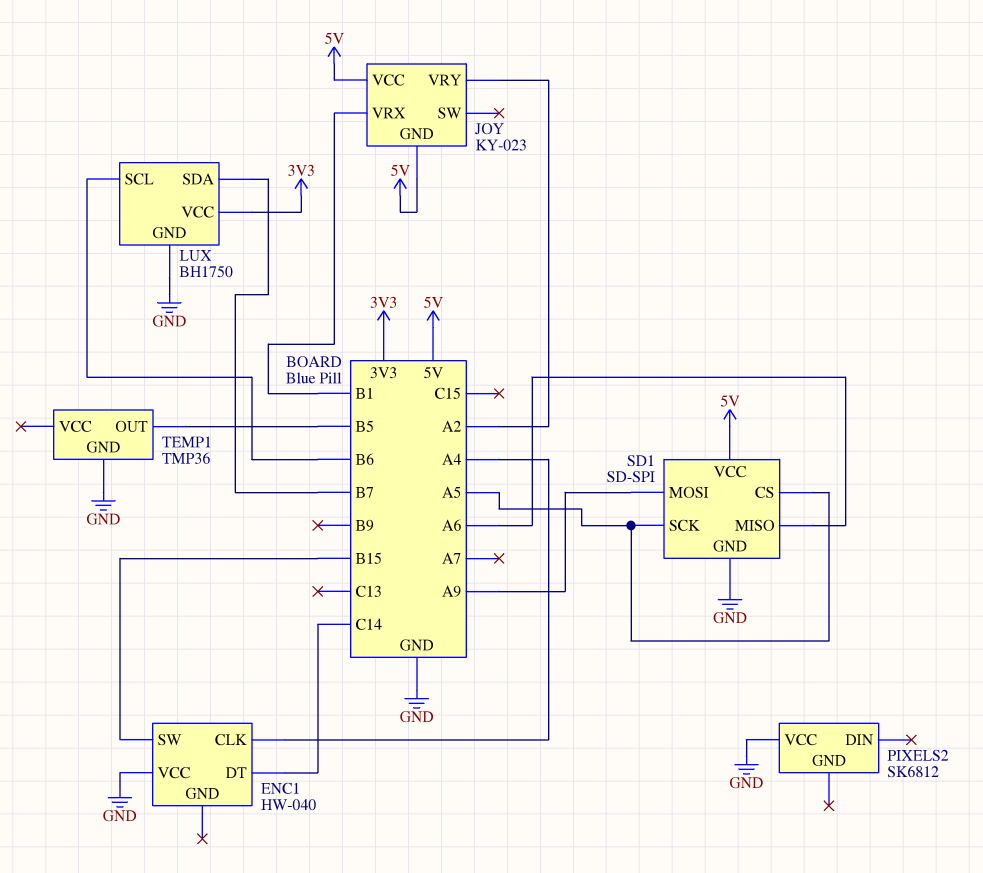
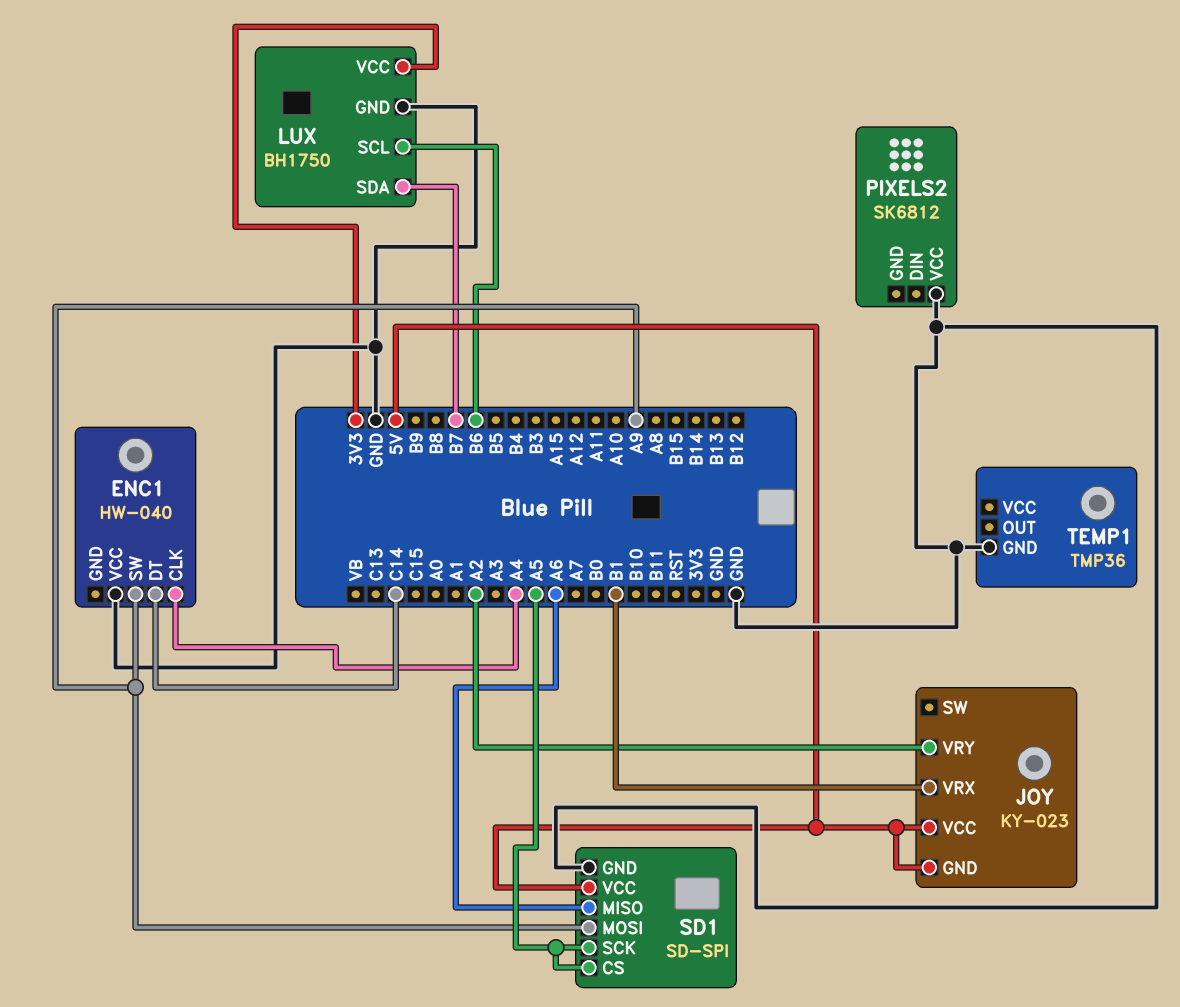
ENC1 pin SW: B15 -> A9
TEMP1 pin OUT: B5 -> none

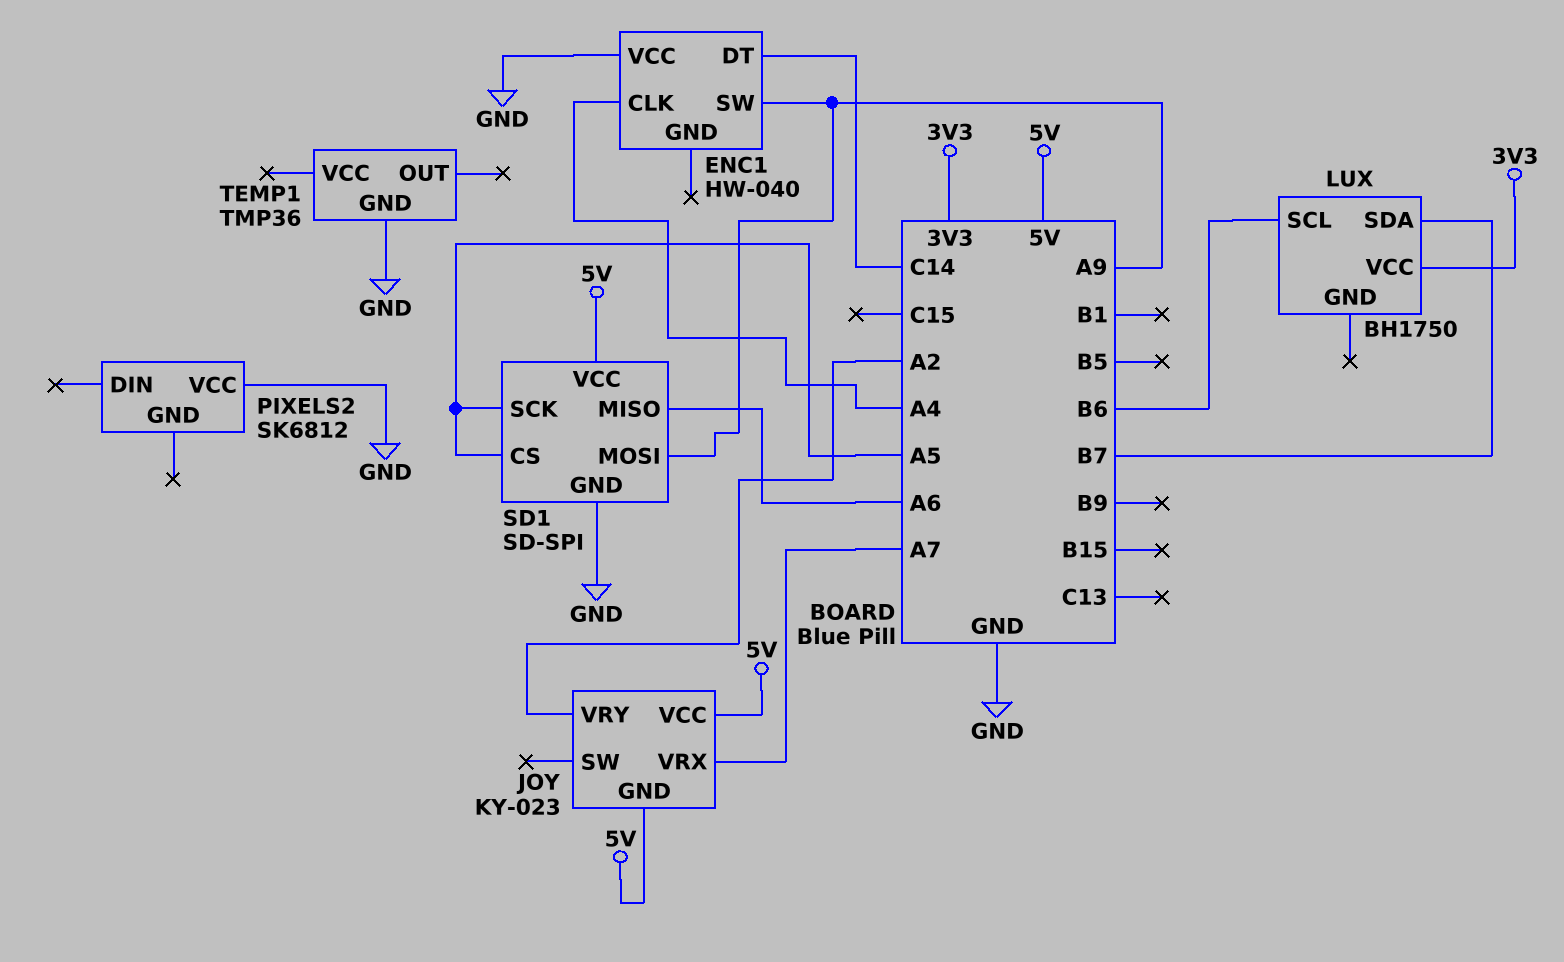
JOY pin VRX: B1 -> A7
LUX pin GND: GND -> none

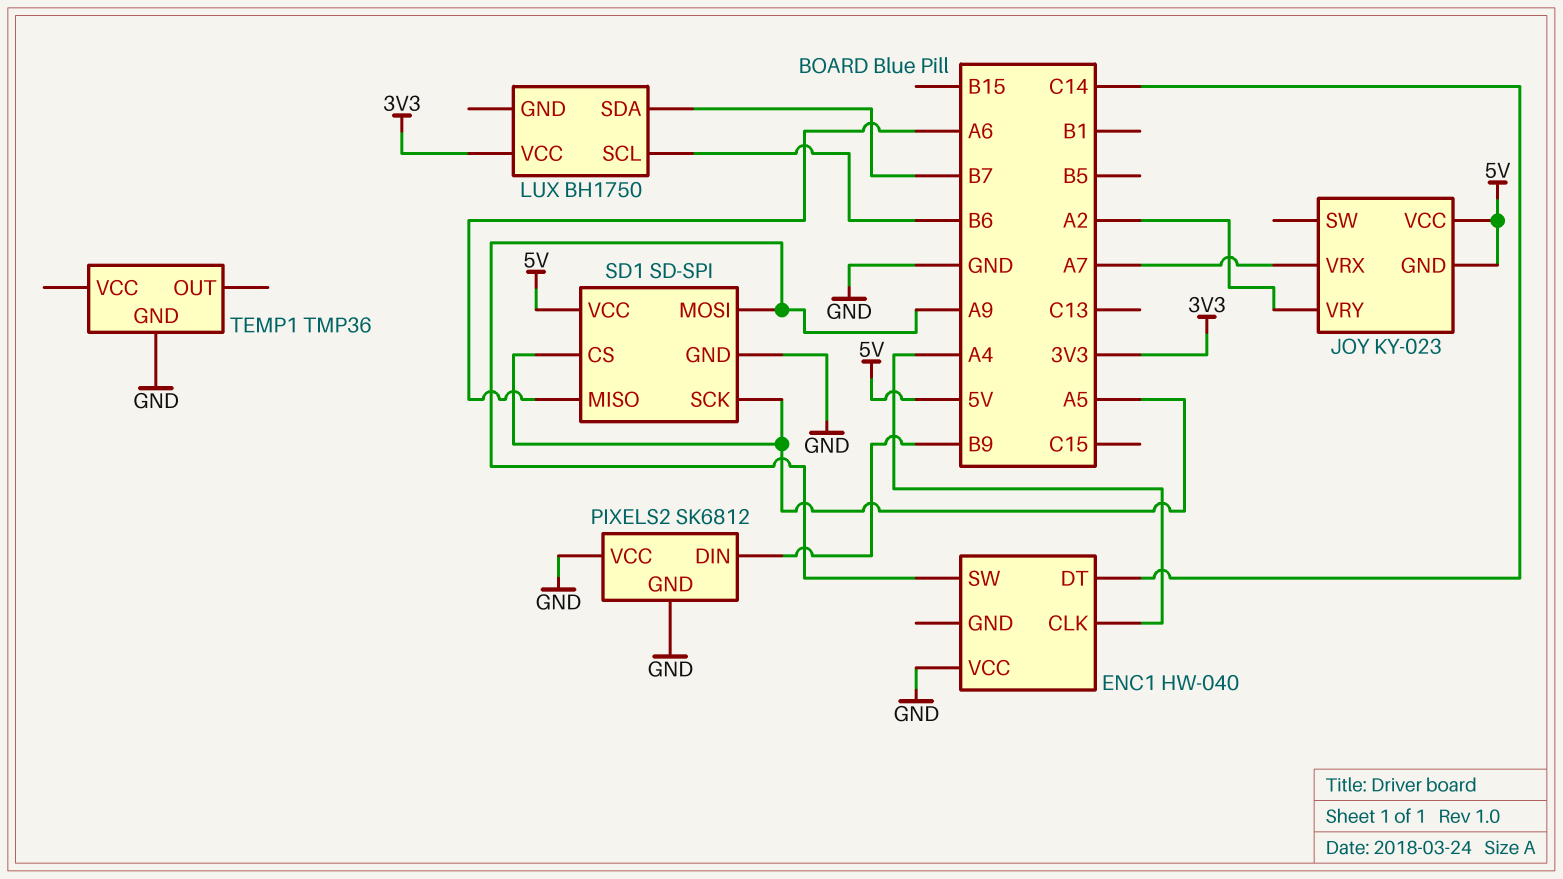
PIXELS2 pin DIN: none -> B9
PIXELS2 pin GND: none -> GND

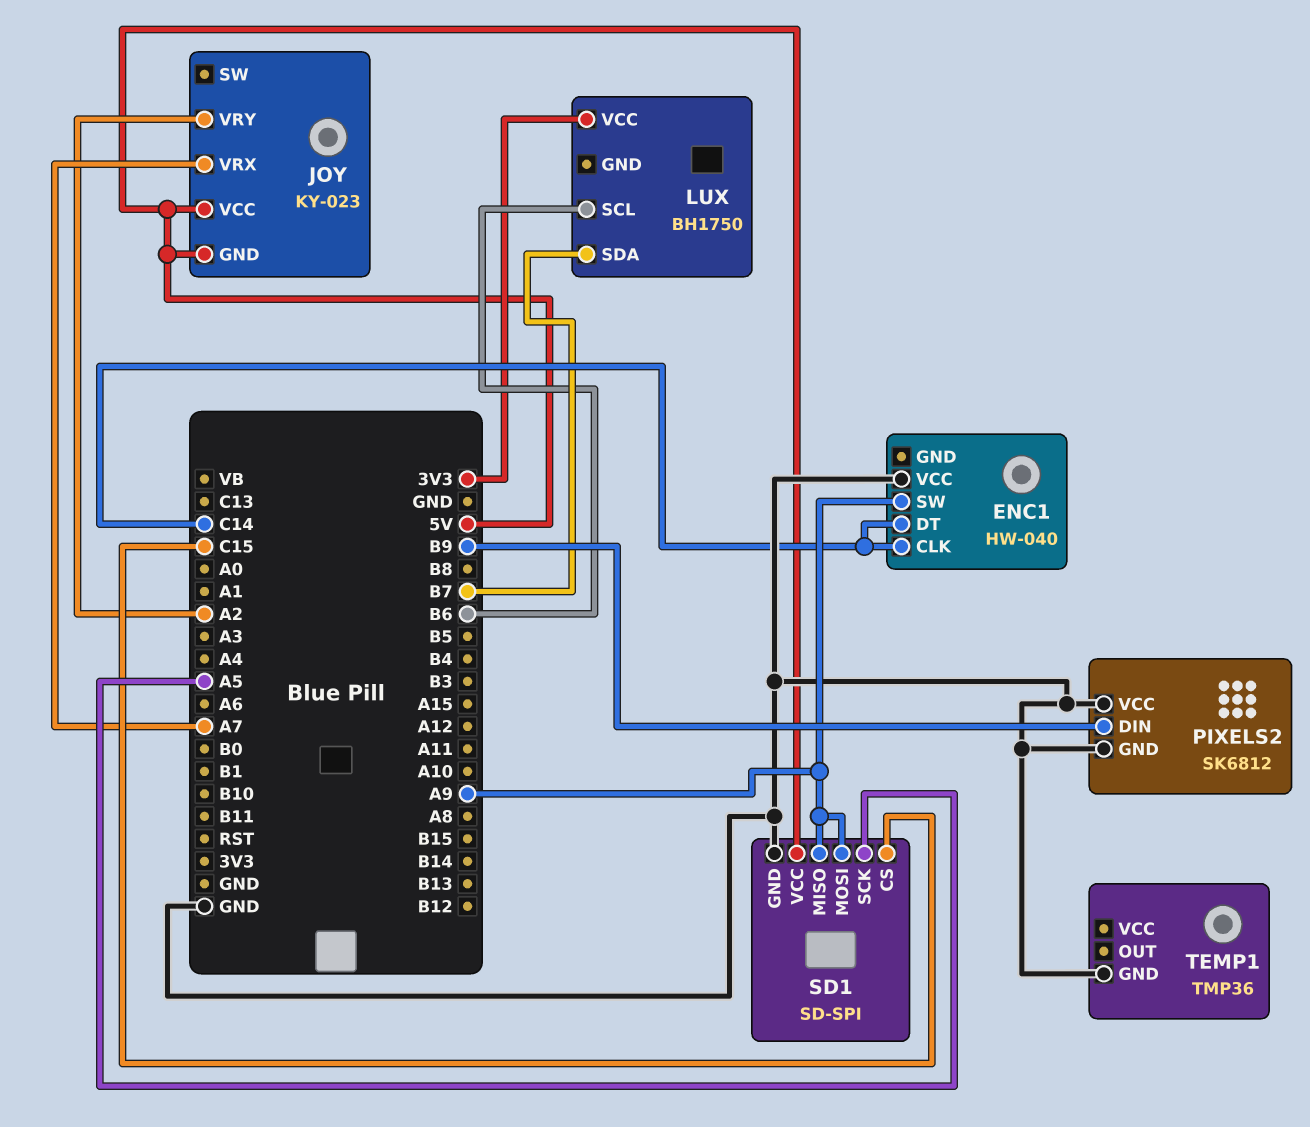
ENC1 pin CLK: A4 -> C14
SD1 pin CS: A5 -> C15
SD1 pin MISO: A6 -> A9

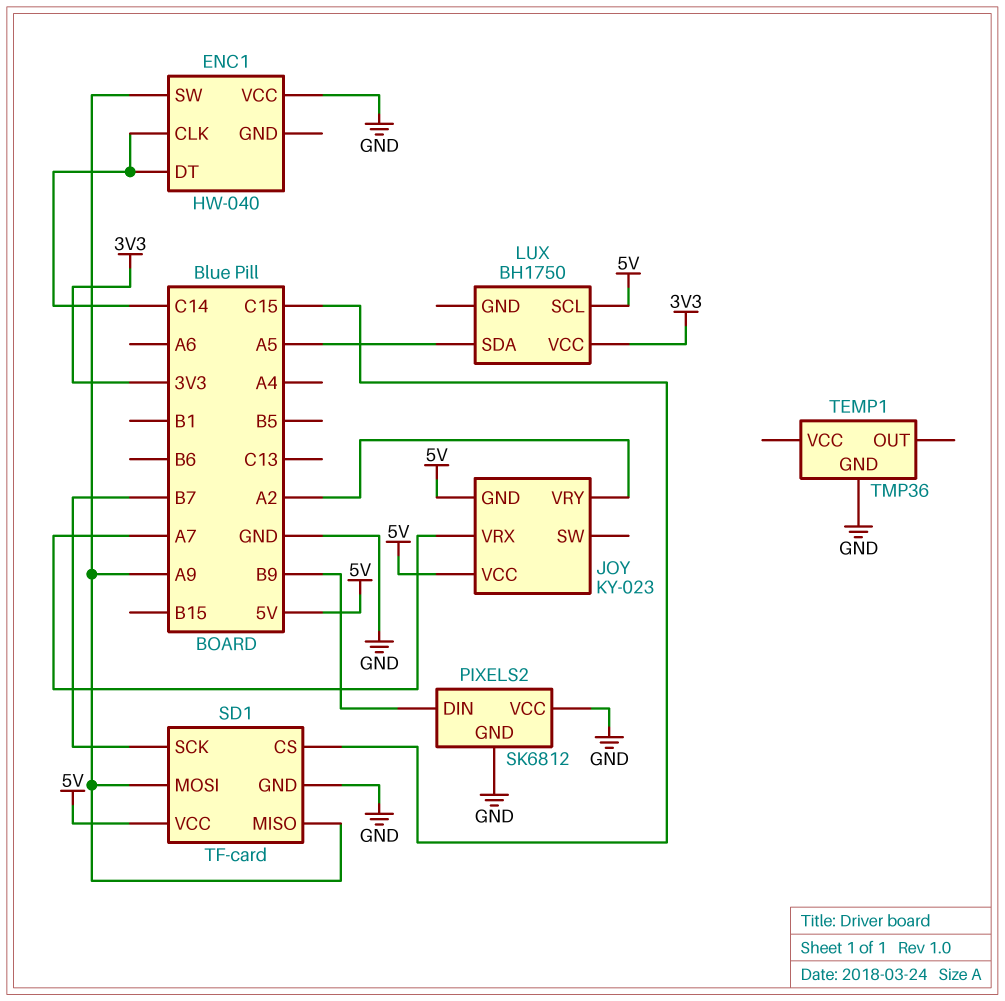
LUX pin SCL: B6 -> 5V
LUX pin SDA: B7 -> A5
SD1: SD-SPI -> TF-card
SD1 pin SCK: A5 -> B7

